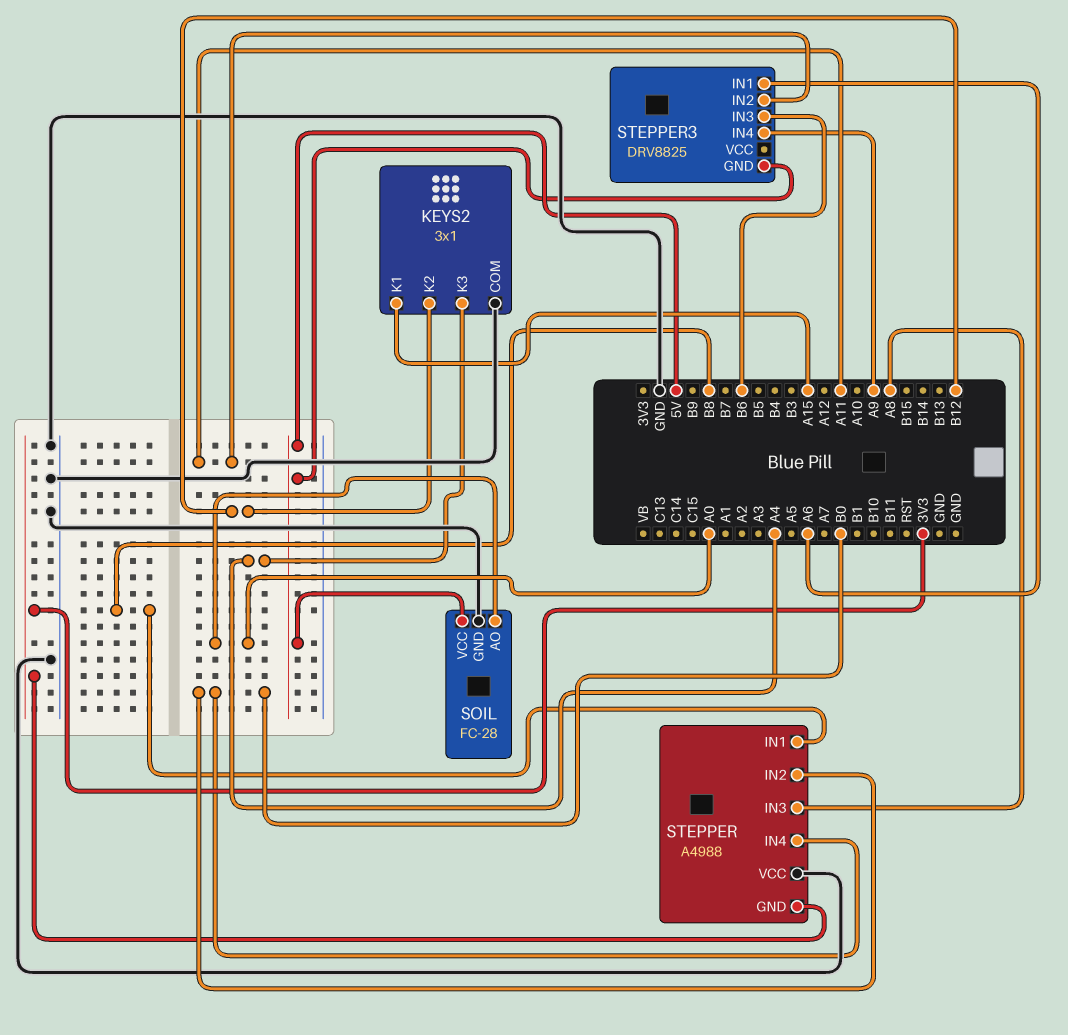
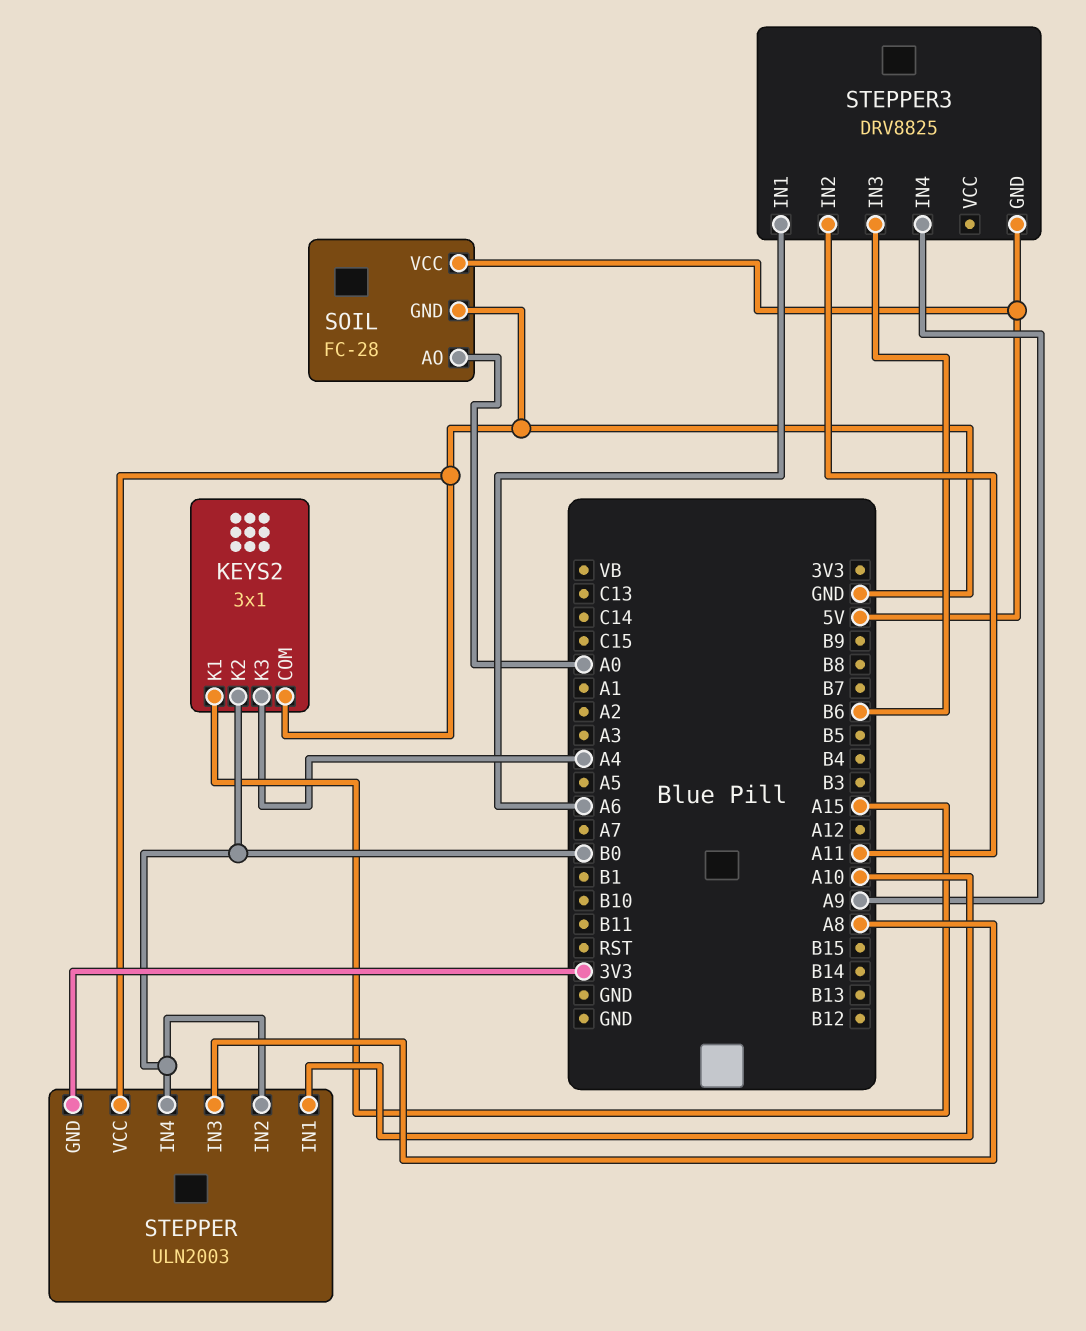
KEYS2 pin K2: B12 -> B0
STEPPER: A4988 -> ULN2003
STEPPER pin IN1: B8 -> A10

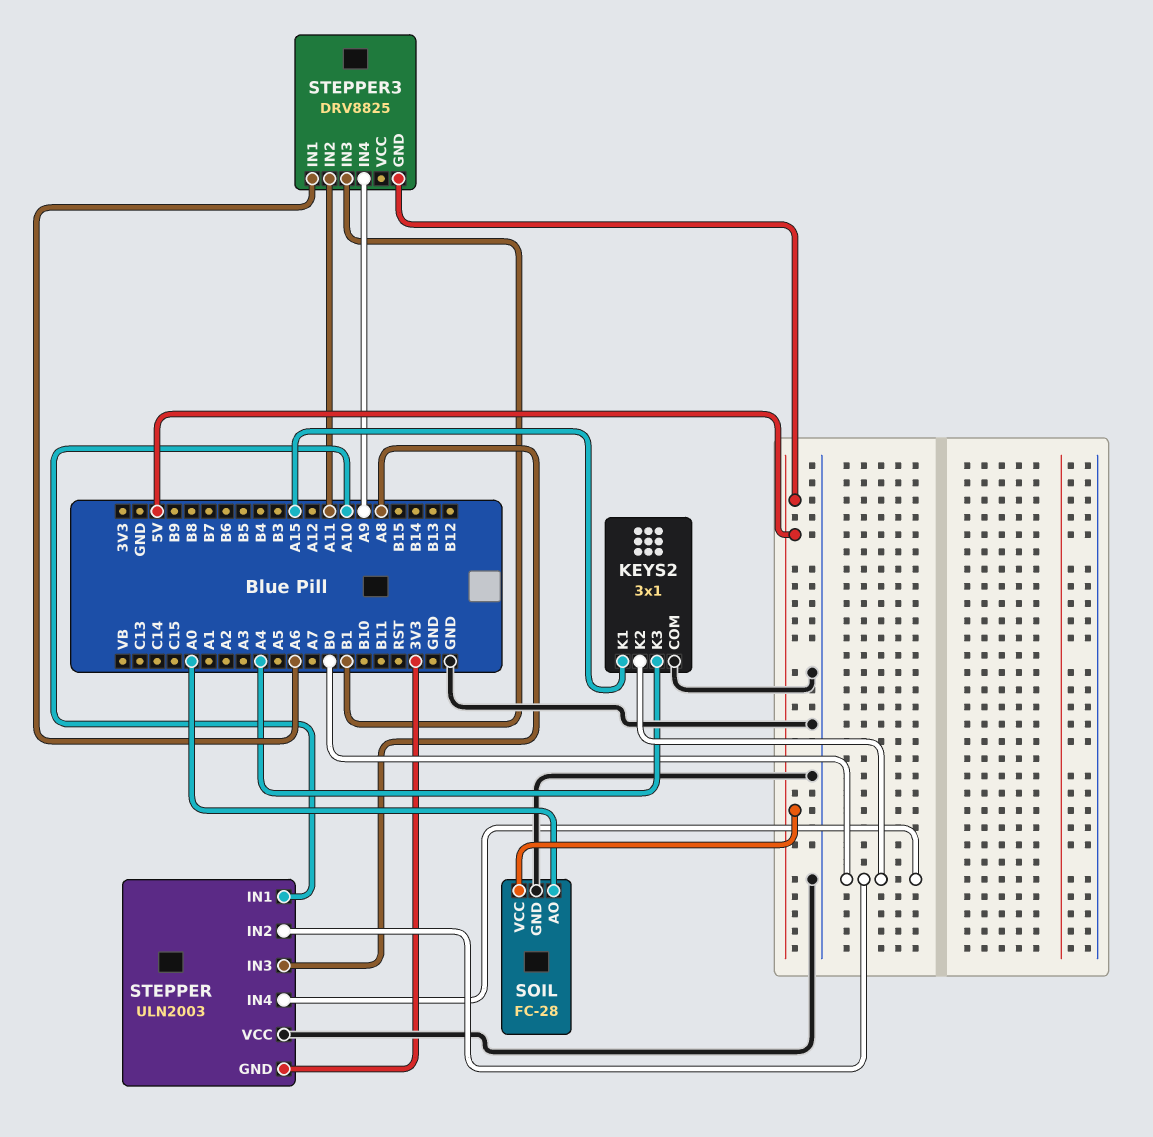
STEPPER3 pin IN3: B6 -> B1

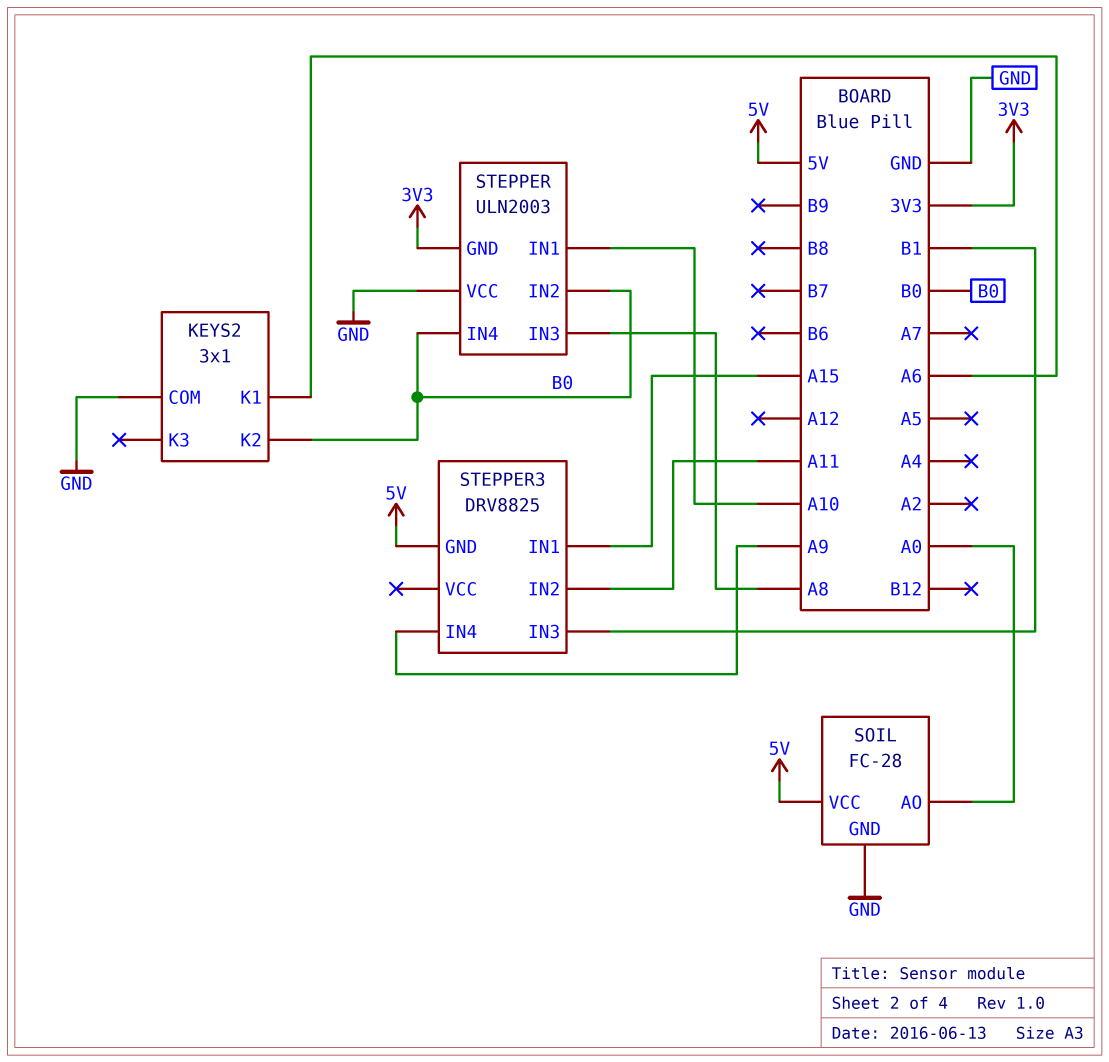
KEYS2 pin K1: A15 -> A6
KEYS2 pin K3: A4 -> none
STEPPER3 pin IN1: A6 -> A15

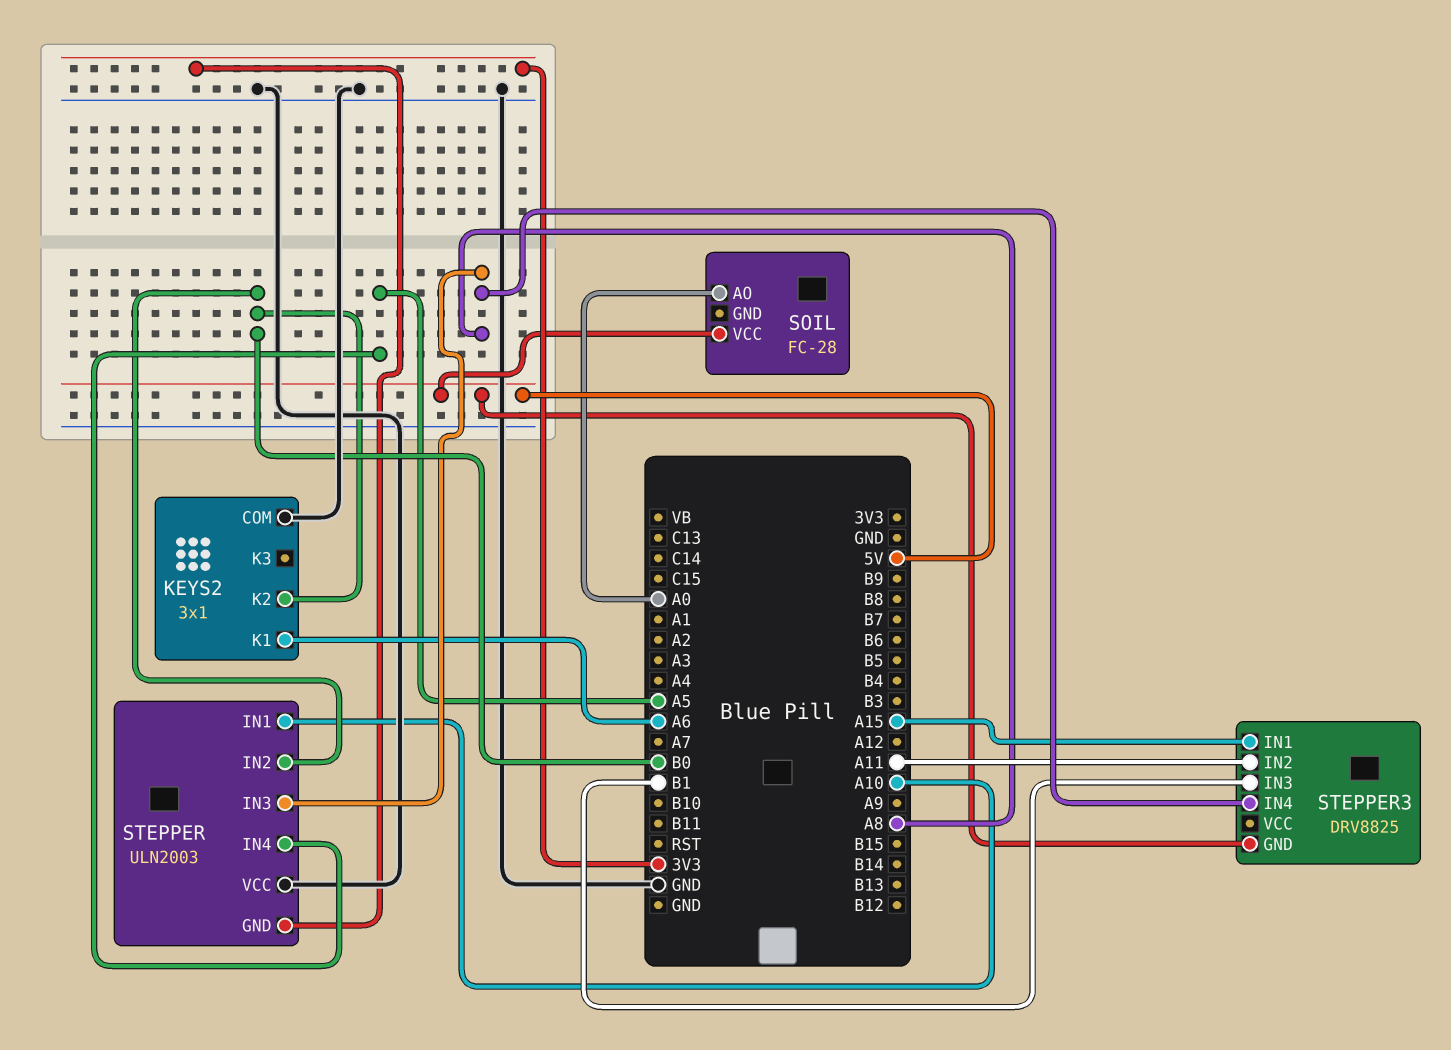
SOIL pin GND: GND -> none
STEPPER pin IN4: B0 -> A5
STEPPER3 pin IN4: A9 -> A8

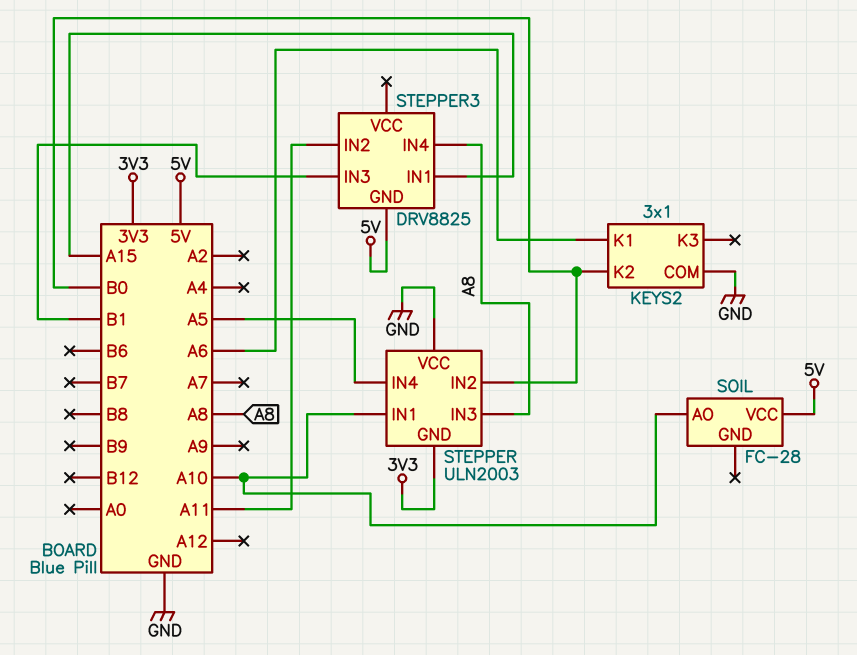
SOIL pin AO: A0 -> A10

